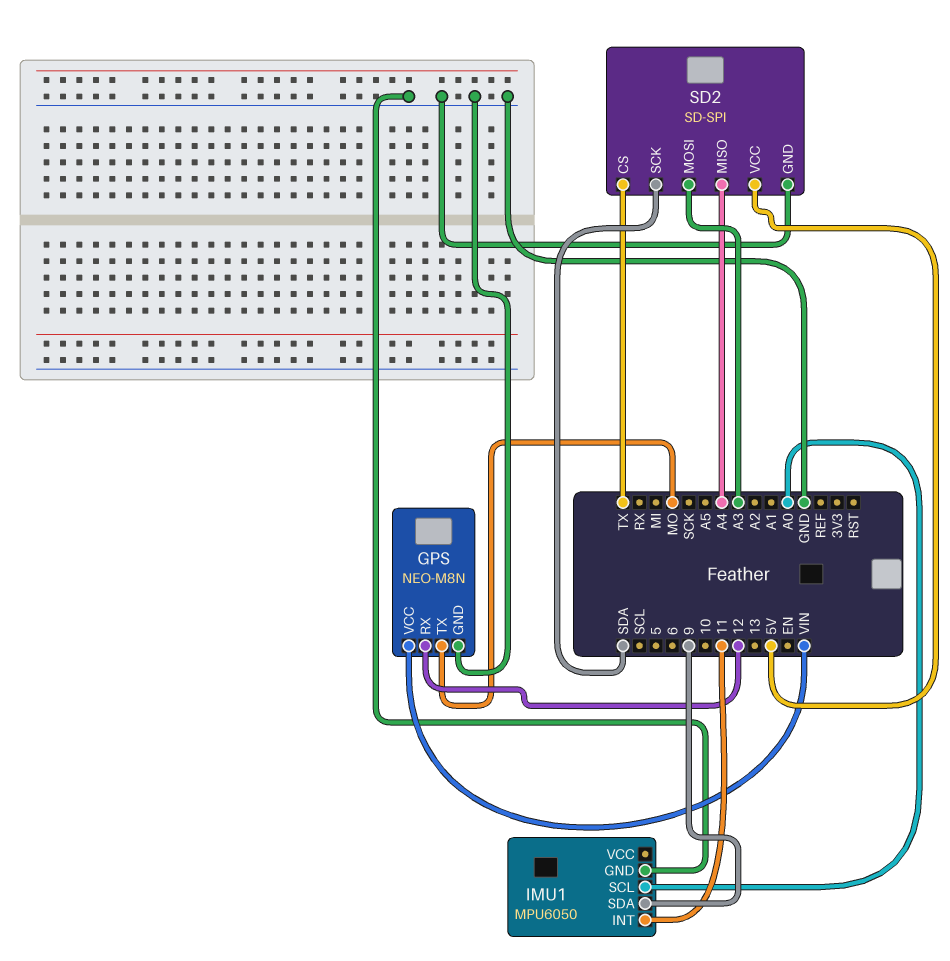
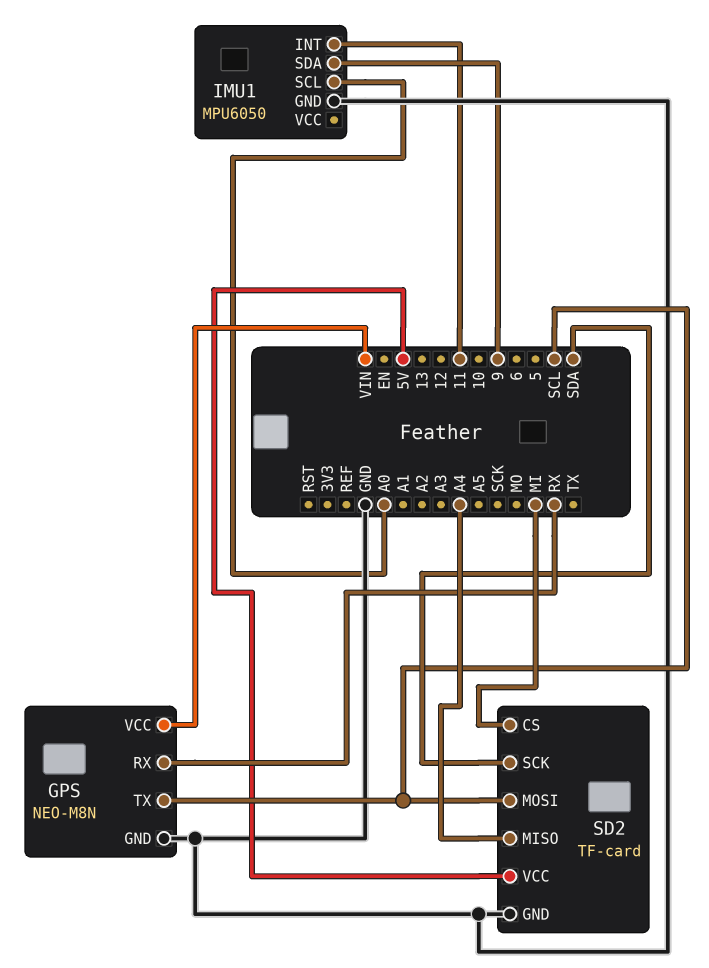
GPS pin RX: 12 -> RX
GPS pin TX: MO -> SCL
SD2: SD-SPI -> TF-card
SD2 pin CS: TX -> MI
SD2 pin MOSI: A3 -> SCL

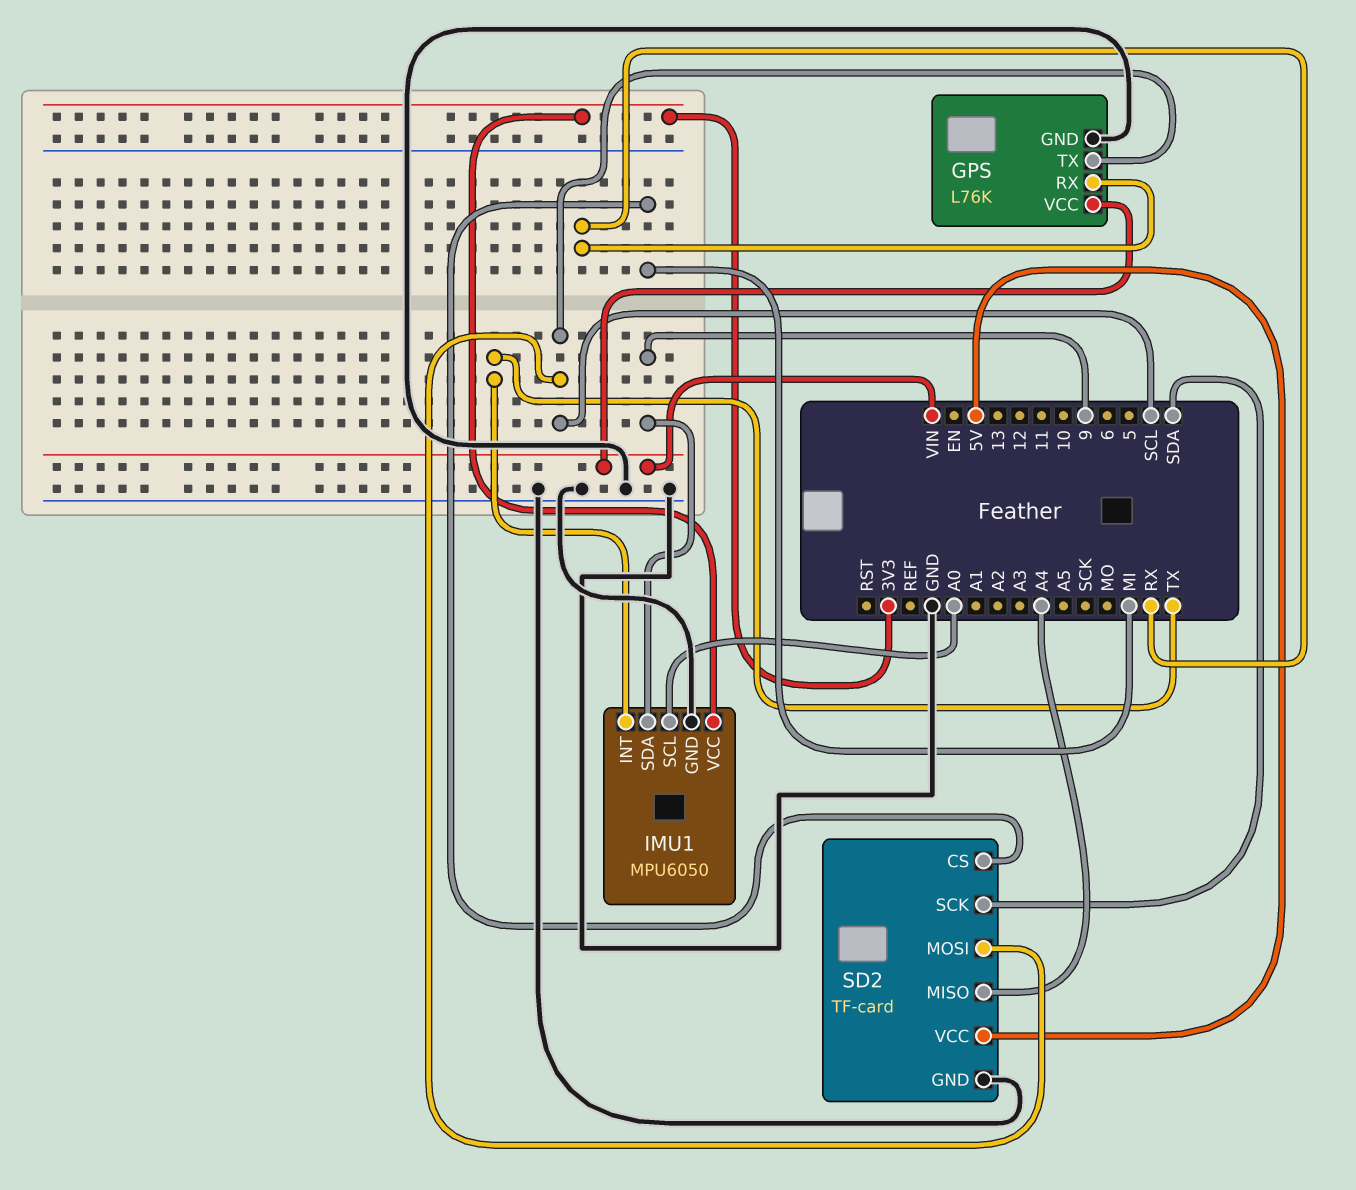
GPS: NEO-M8N -> L76K
IMU1 pin INT: 11 -> TX
IMU1 pin VCC: none -> 3V3

